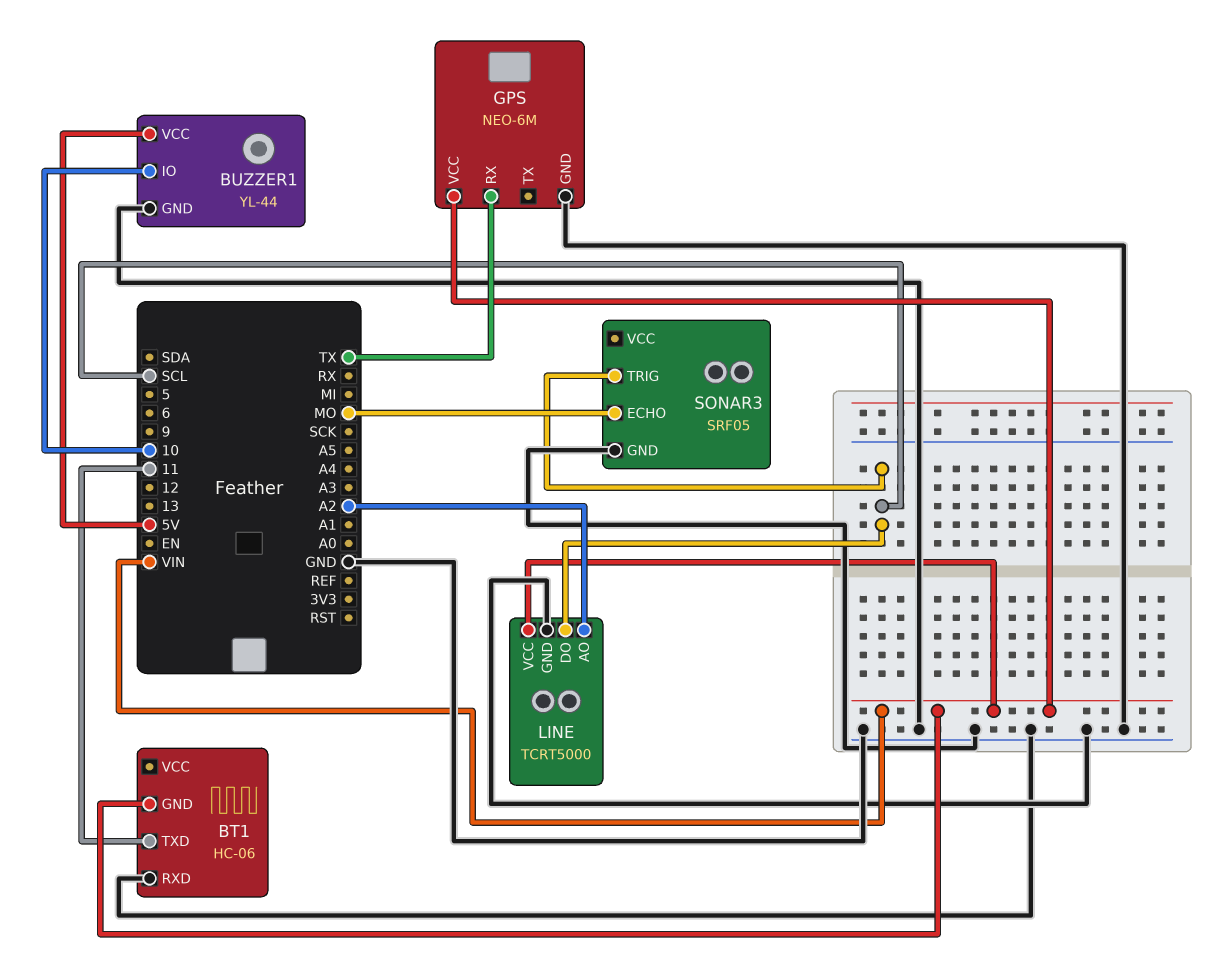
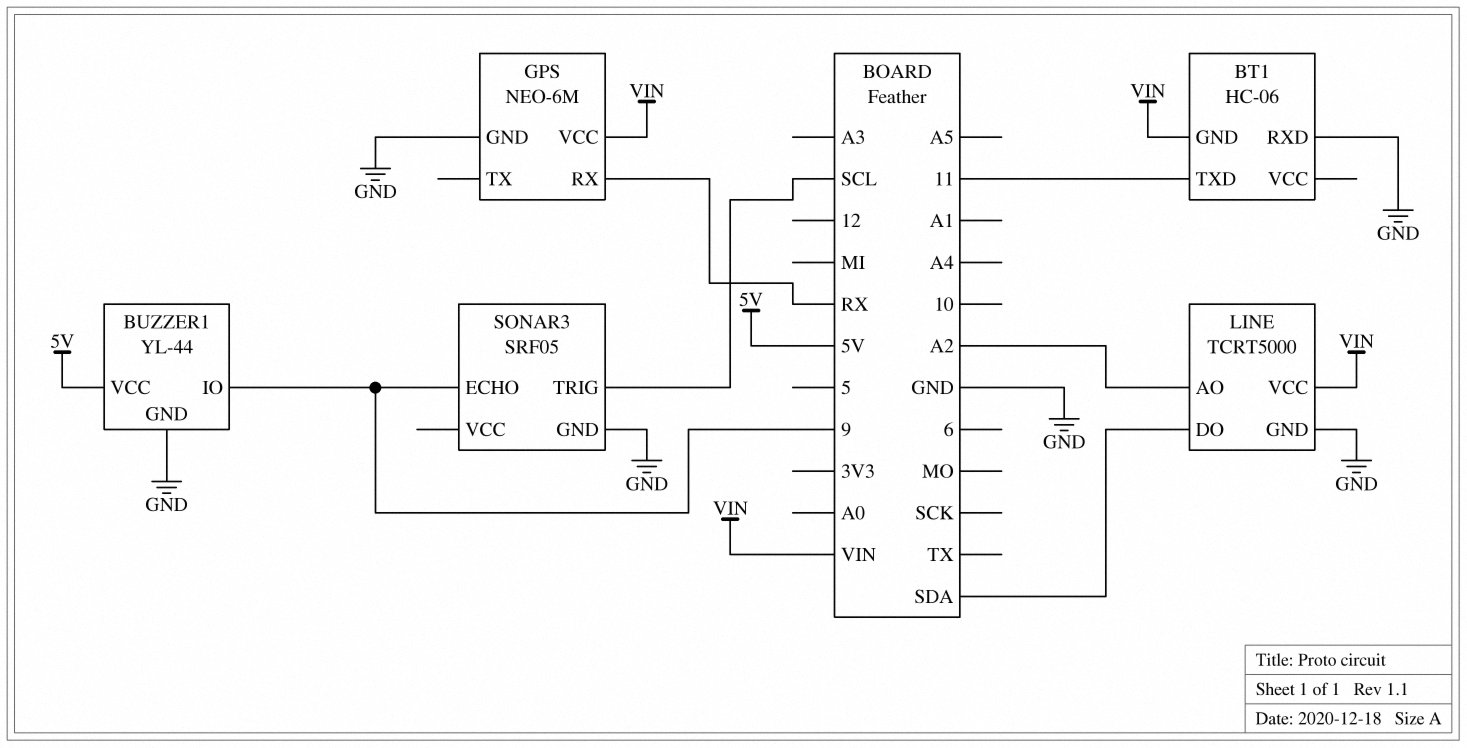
BUZZER1 pin IO: 10 -> 9
GPS pin RX: TX -> RX
LINE pin DO: SCL -> SDA
SONAR3 pin ECHO: MO -> 9

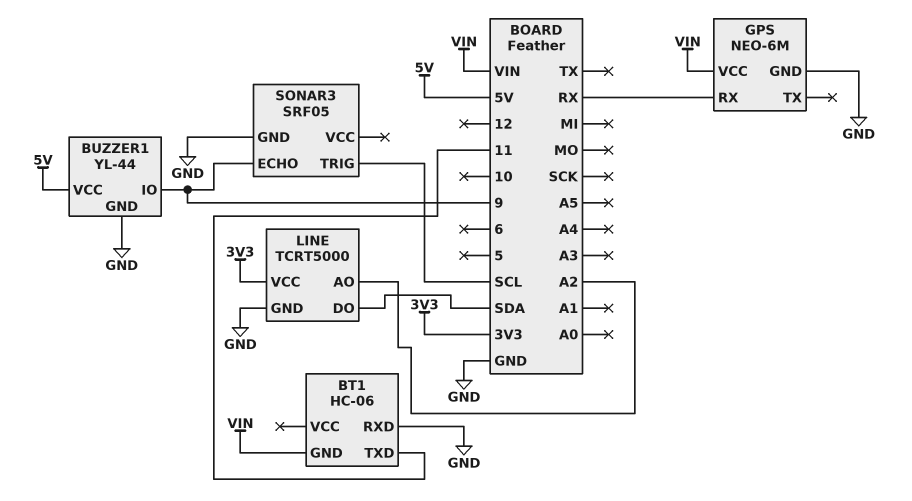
LINE pin VCC: VIN -> 3V3

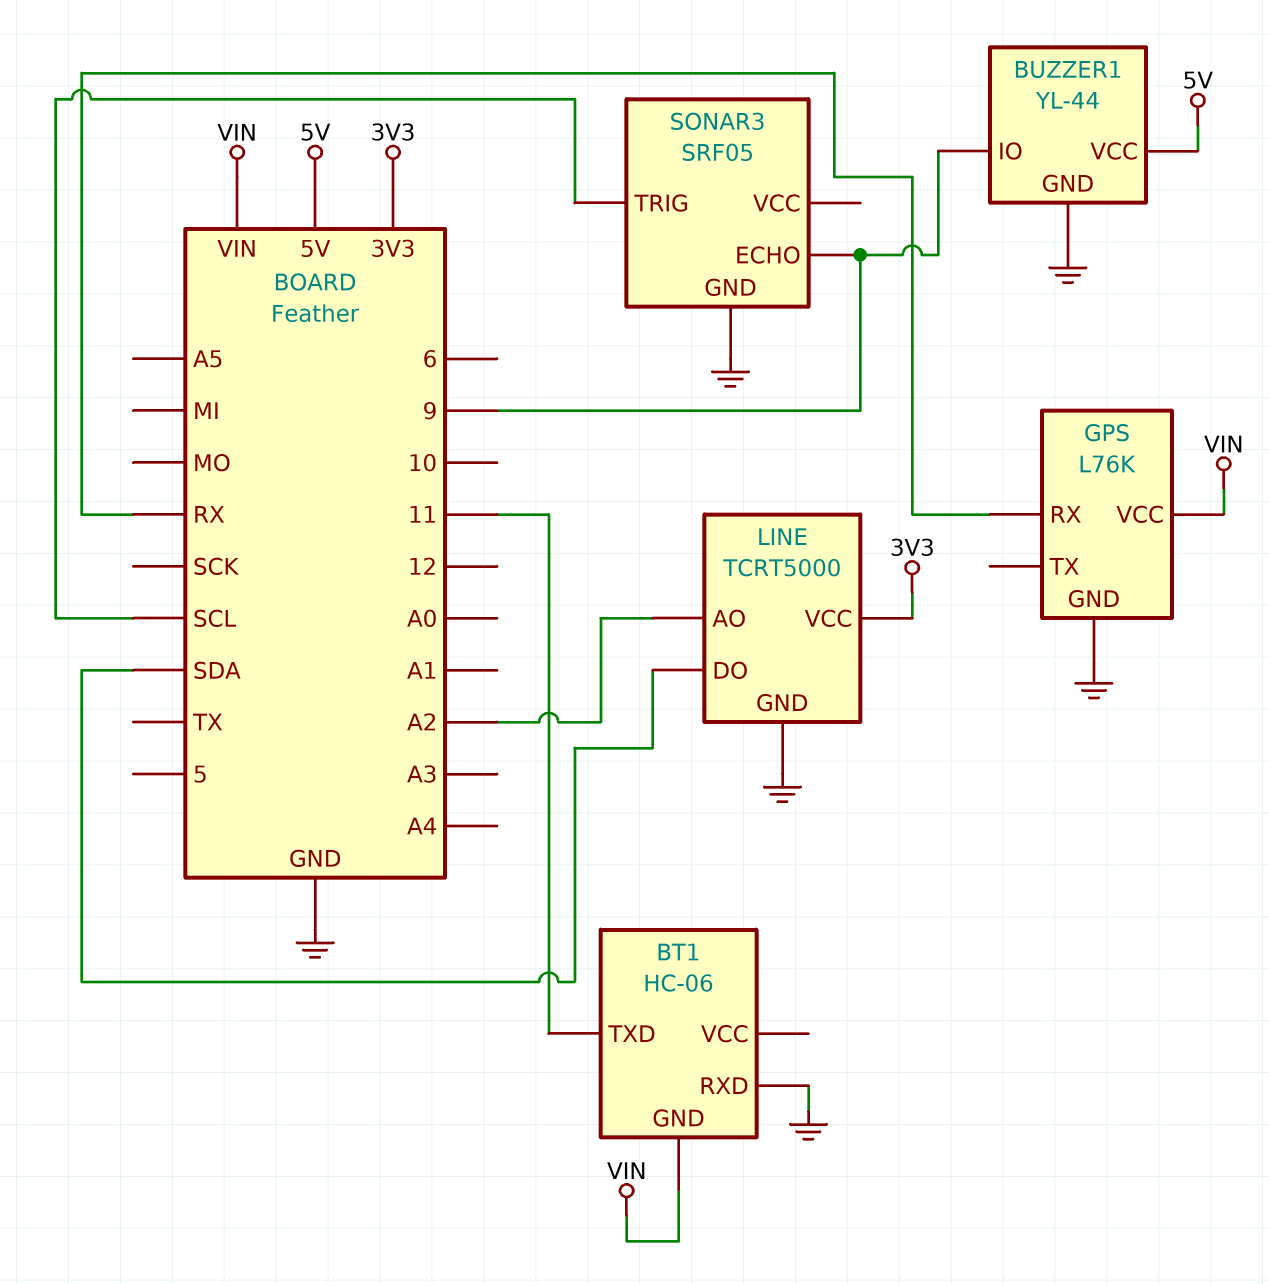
GPS: NEO-6M -> L76K

